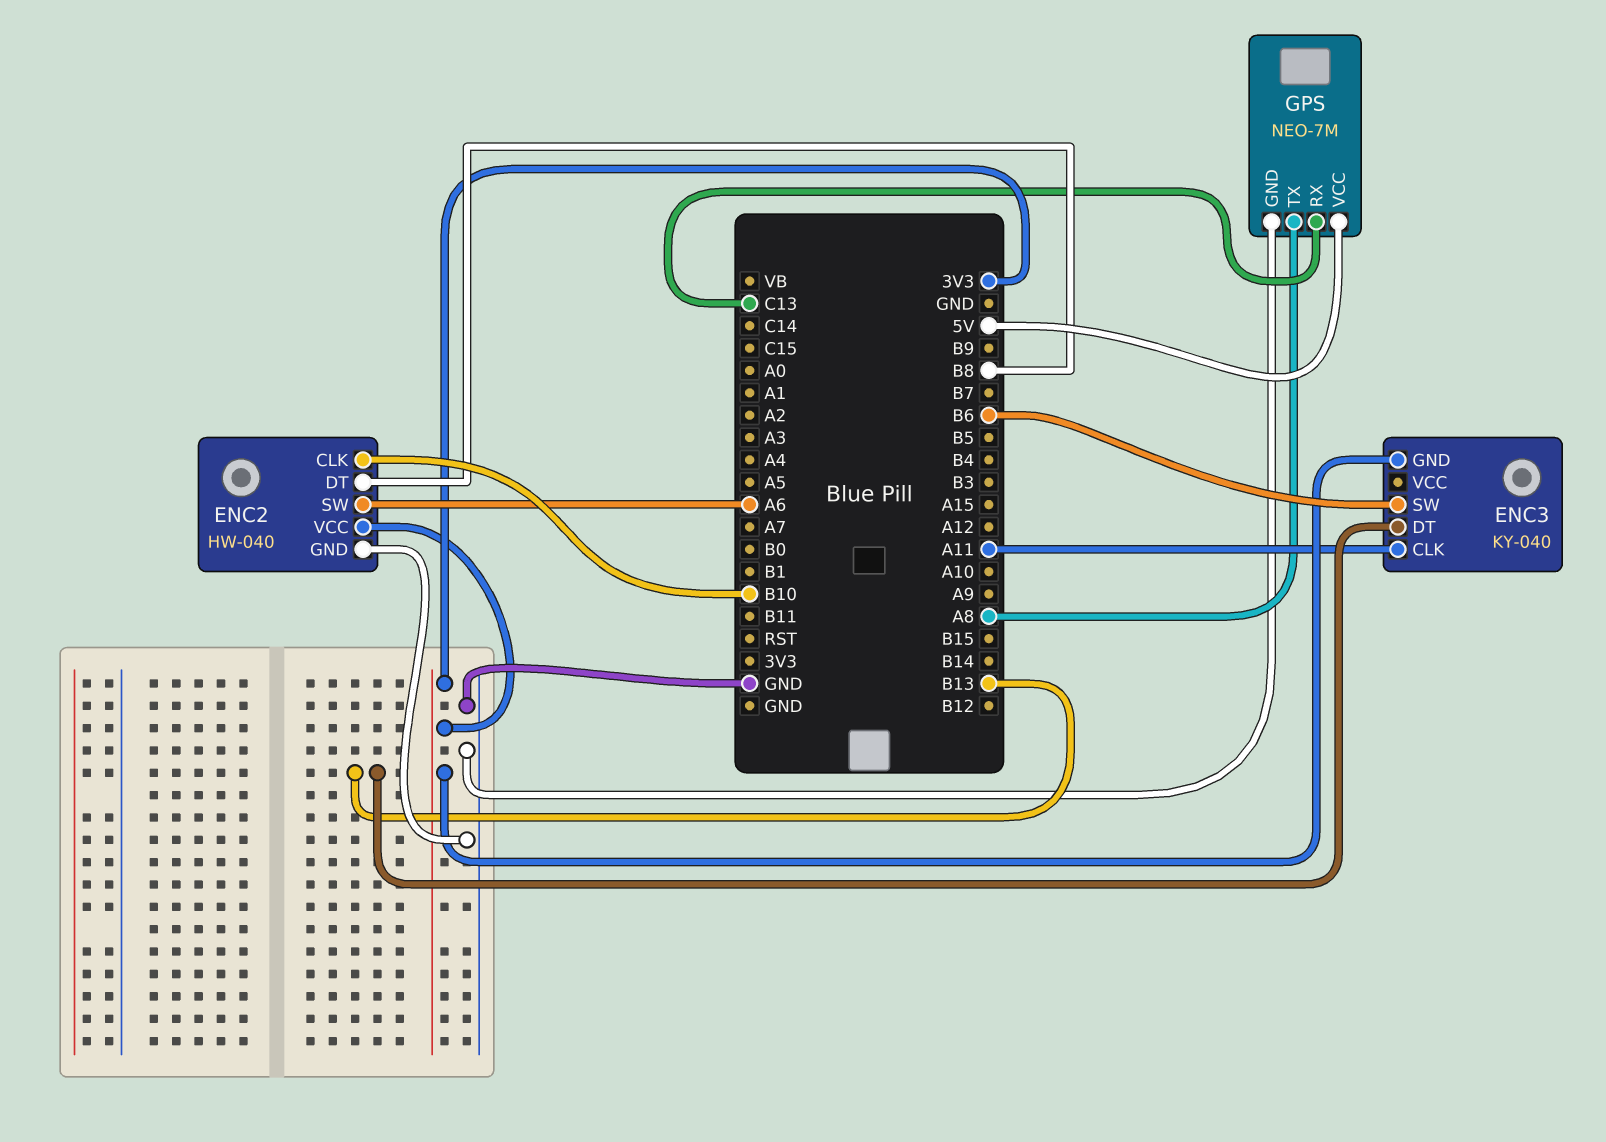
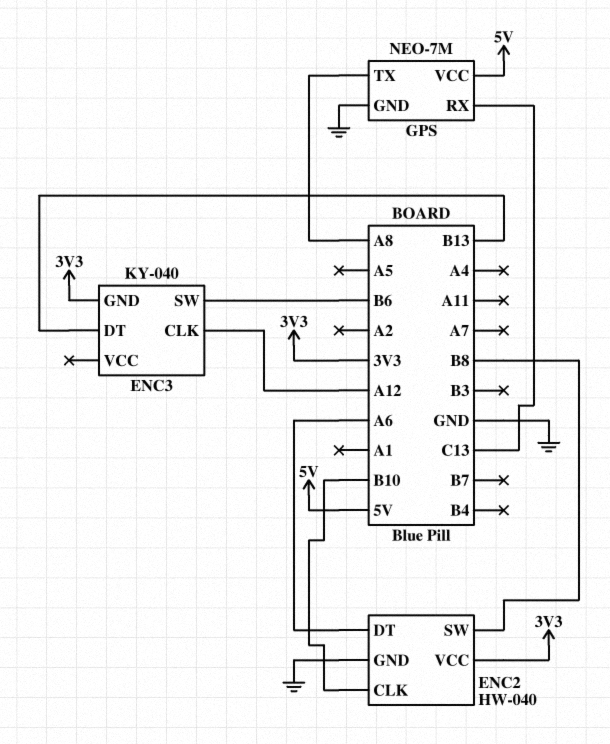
ENC2 pin DT: B8 -> A6
ENC2 pin SW: A6 -> B8
ENC3 pin CLK: A11 -> A12

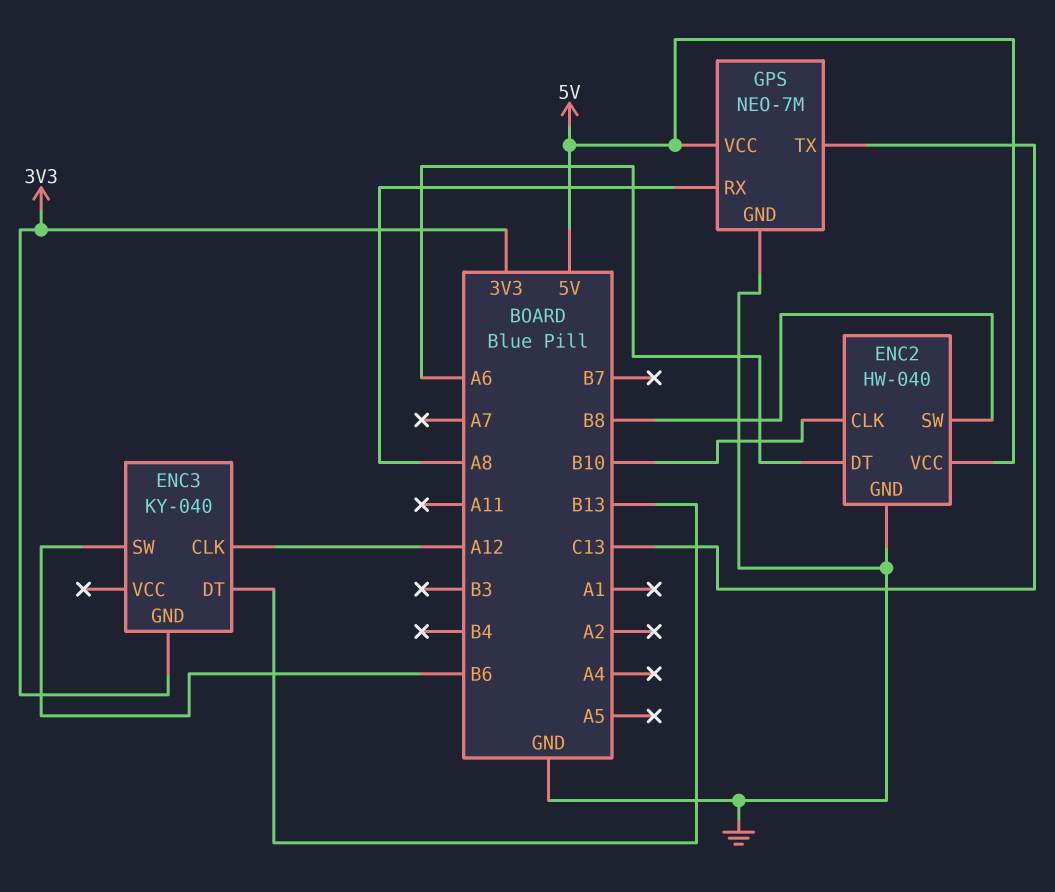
ENC2 pin VCC: 3V3 -> 5V
GPS pin RX: C13 -> A8
GPS pin TX: A8 -> C13

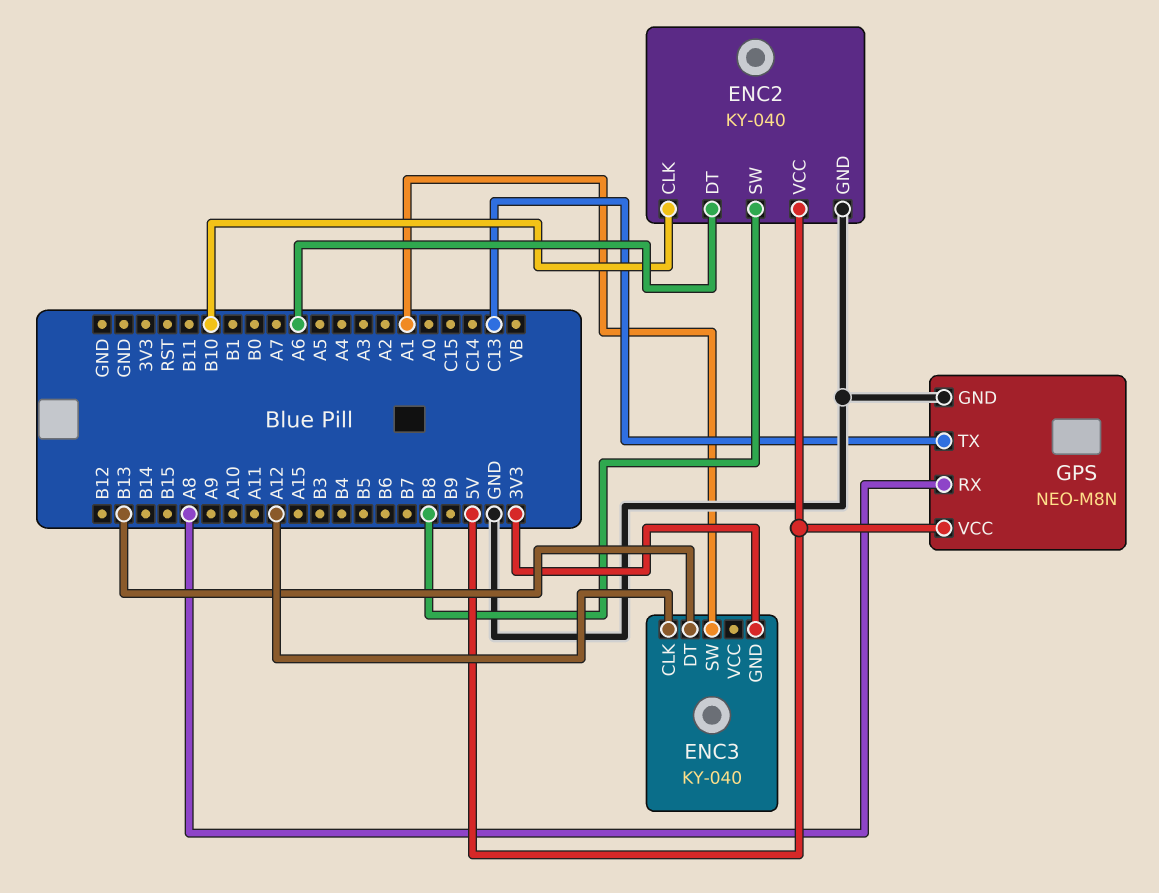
ENC2: HW-040 -> KY-040
ENC3 pin SW: B6 -> A1
GPS: NEO-7M -> NEO-M8N

